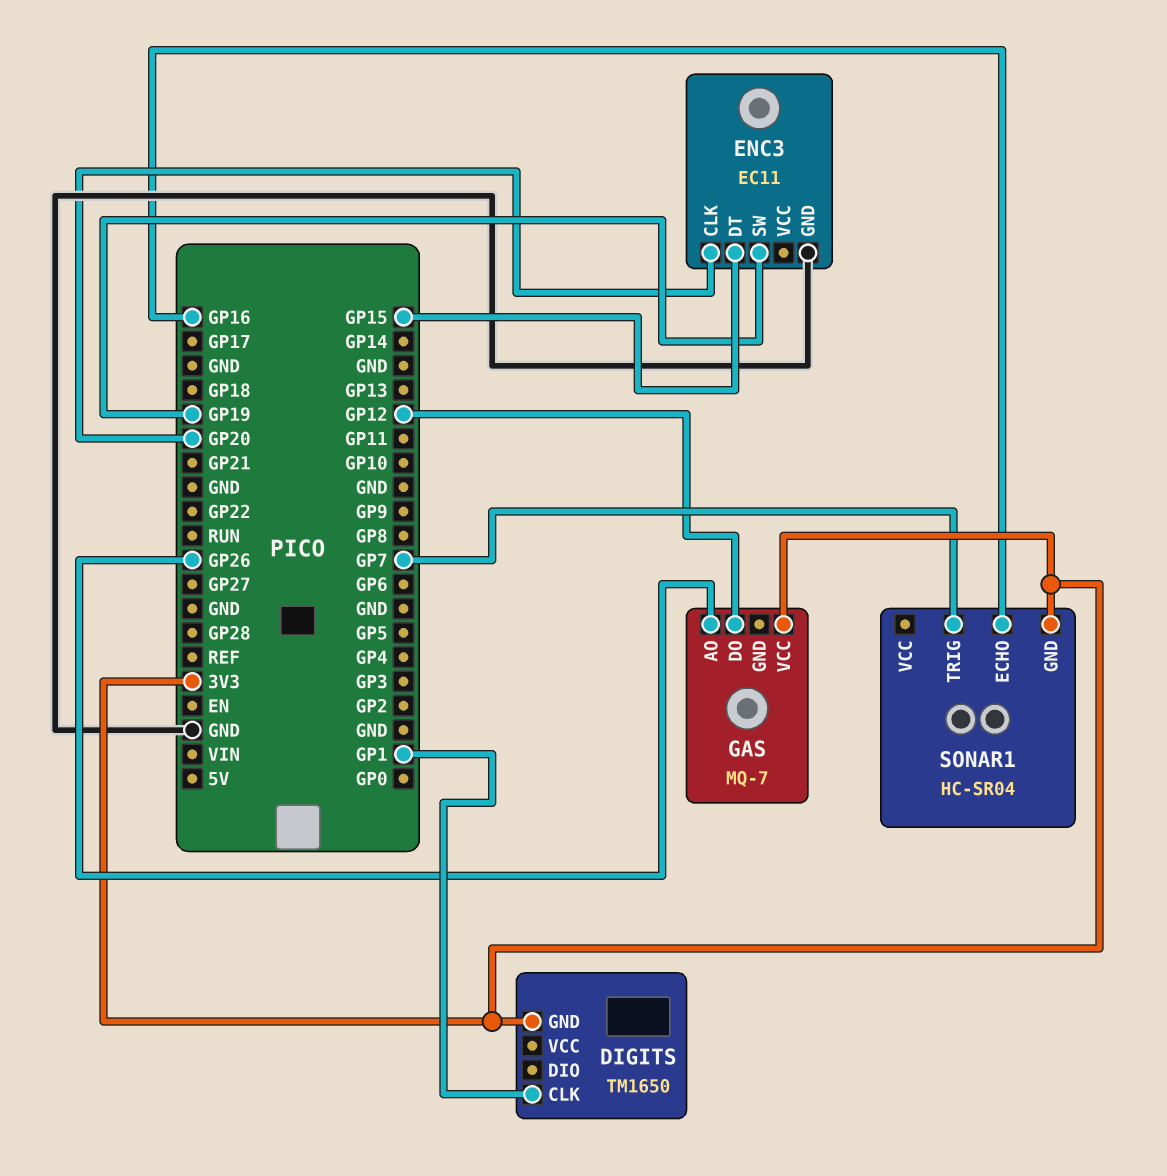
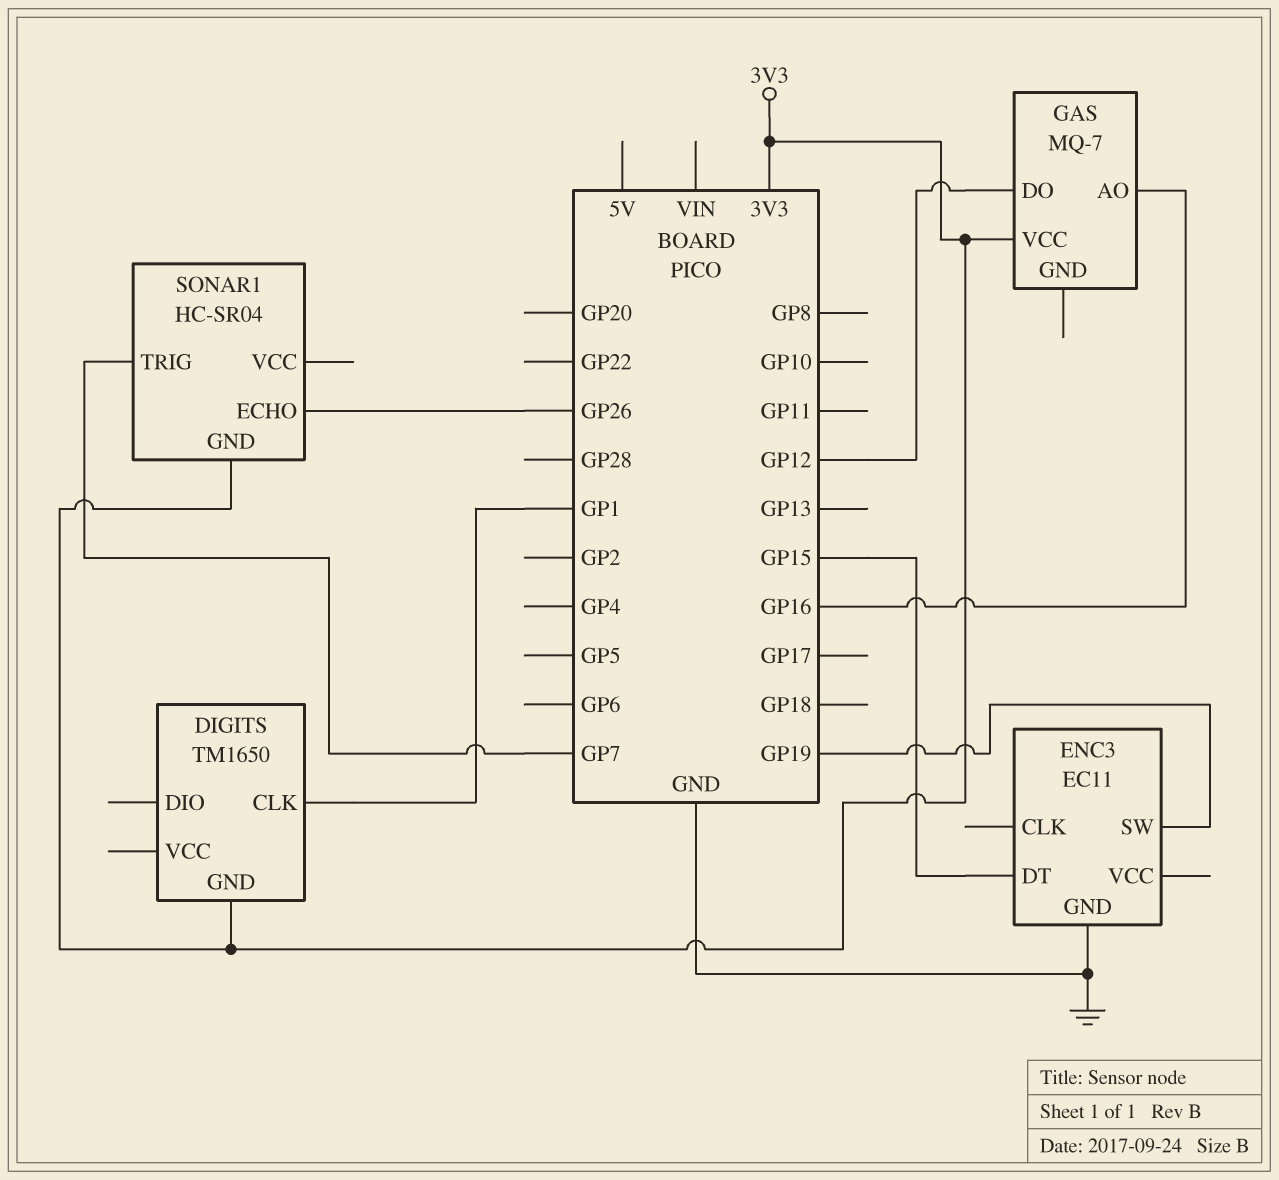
ENC3 pin CLK: GP20 -> none
GAS pin AO: GP26 -> GP16
SONAR1 pin ECHO: GP16 -> GP26

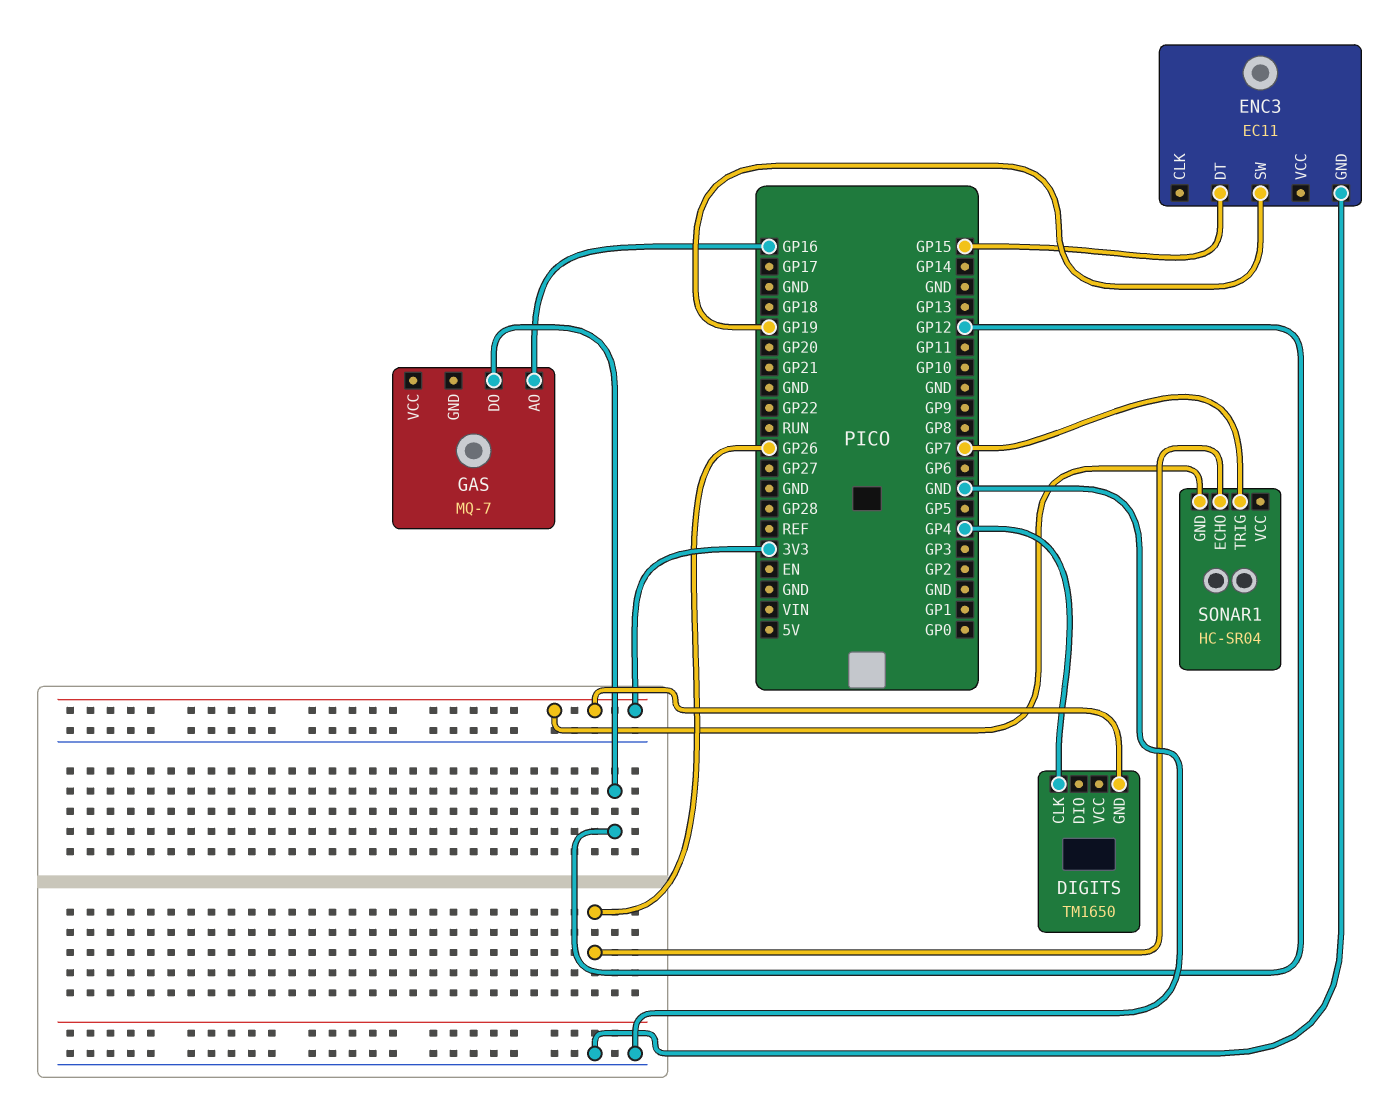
DIGITS pin CLK: GP1 -> GP4
GAS pin VCC: 3V3 -> none

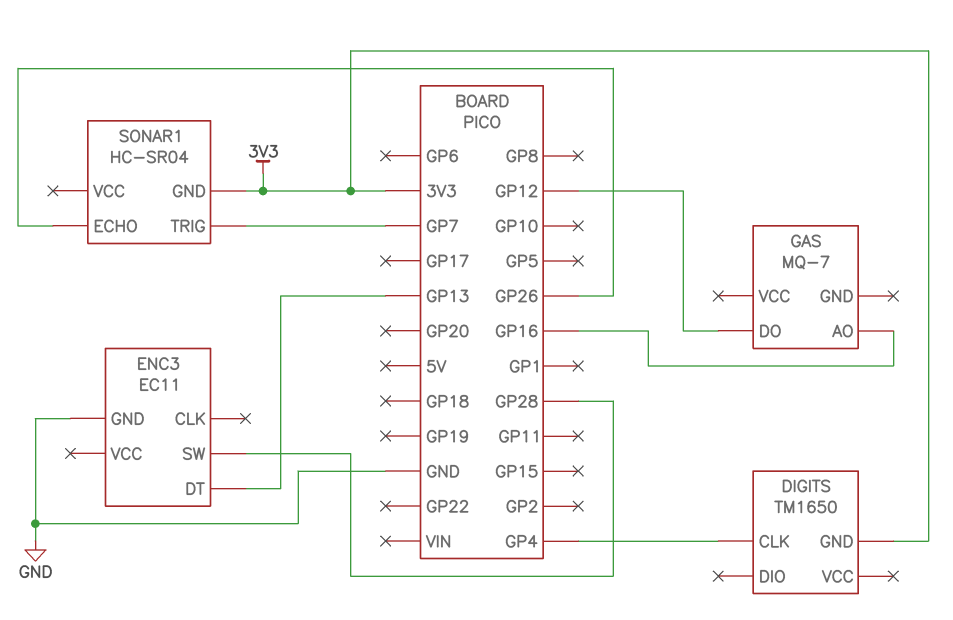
ENC3 pin DT: GP15 -> GP13
ENC3 pin SW: GP19 -> GP28

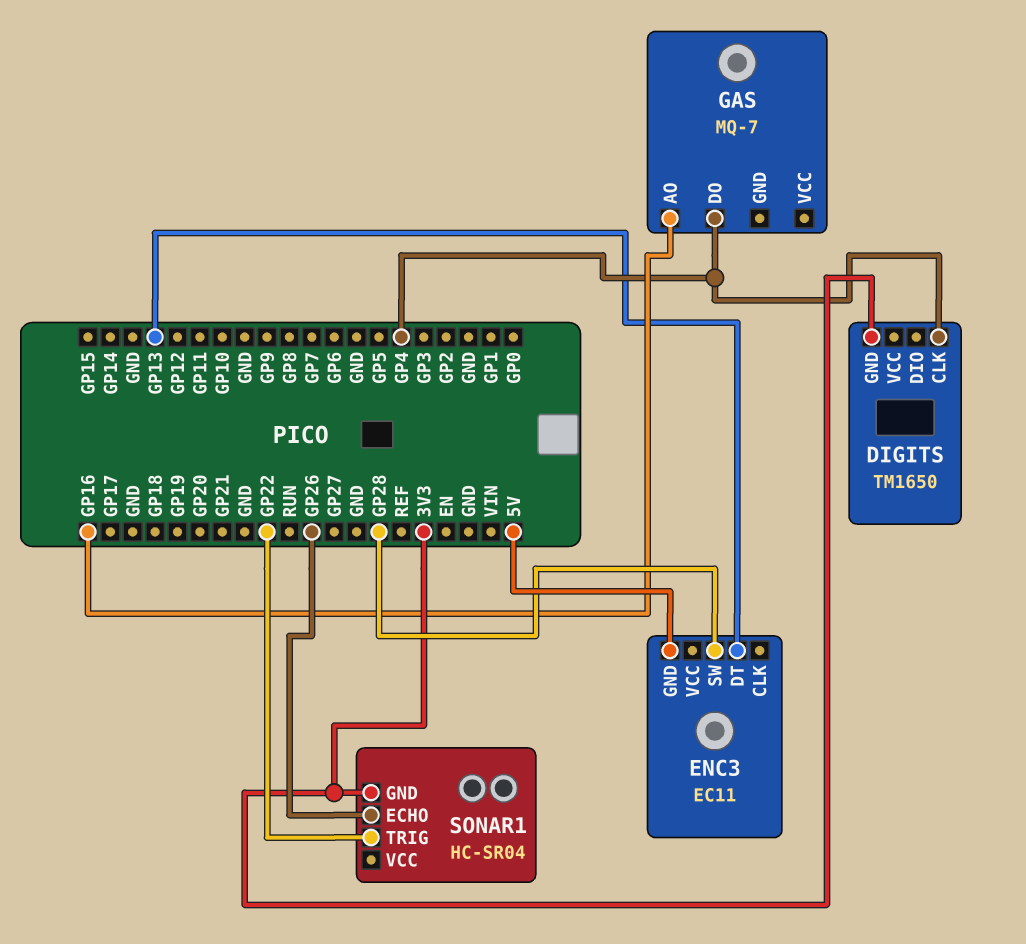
ENC3 pin GND: GND -> 5V
GAS pin DO: GP12 -> GP4
SONAR1 pin TRIG: GP7 -> GP22

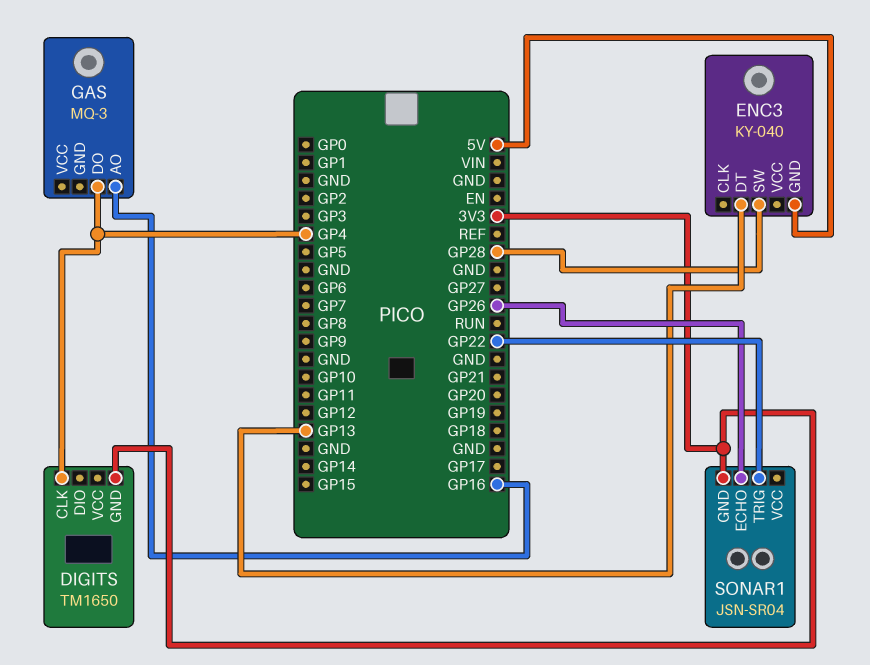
ENC3: EC11 -> KY-040
GAS: MQ-7 -> MQ-3
SONAR1: HC-SR04 -> JSN-SR04

